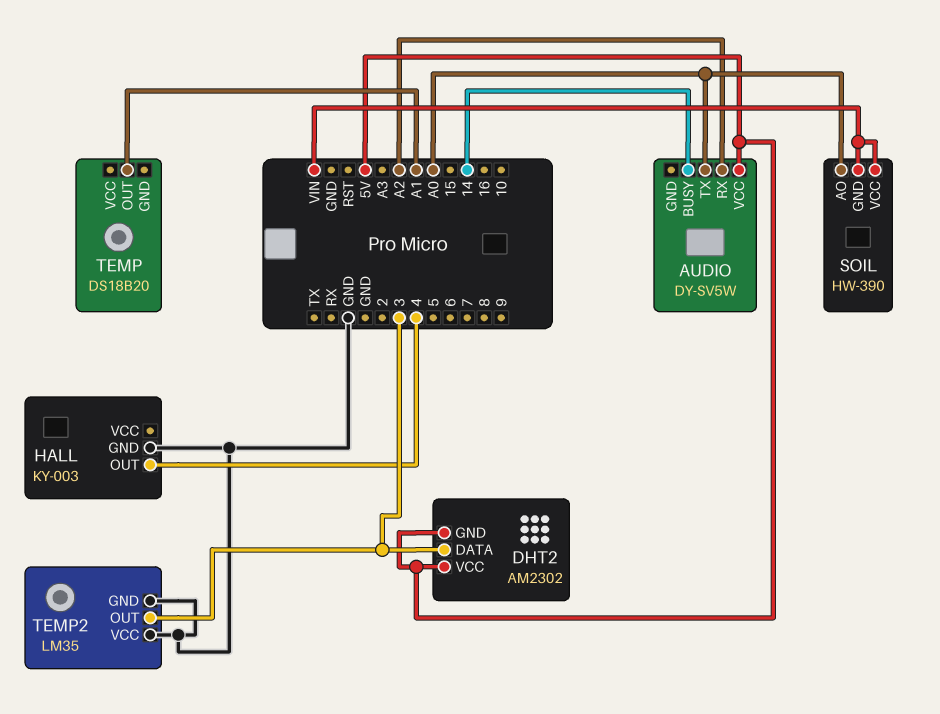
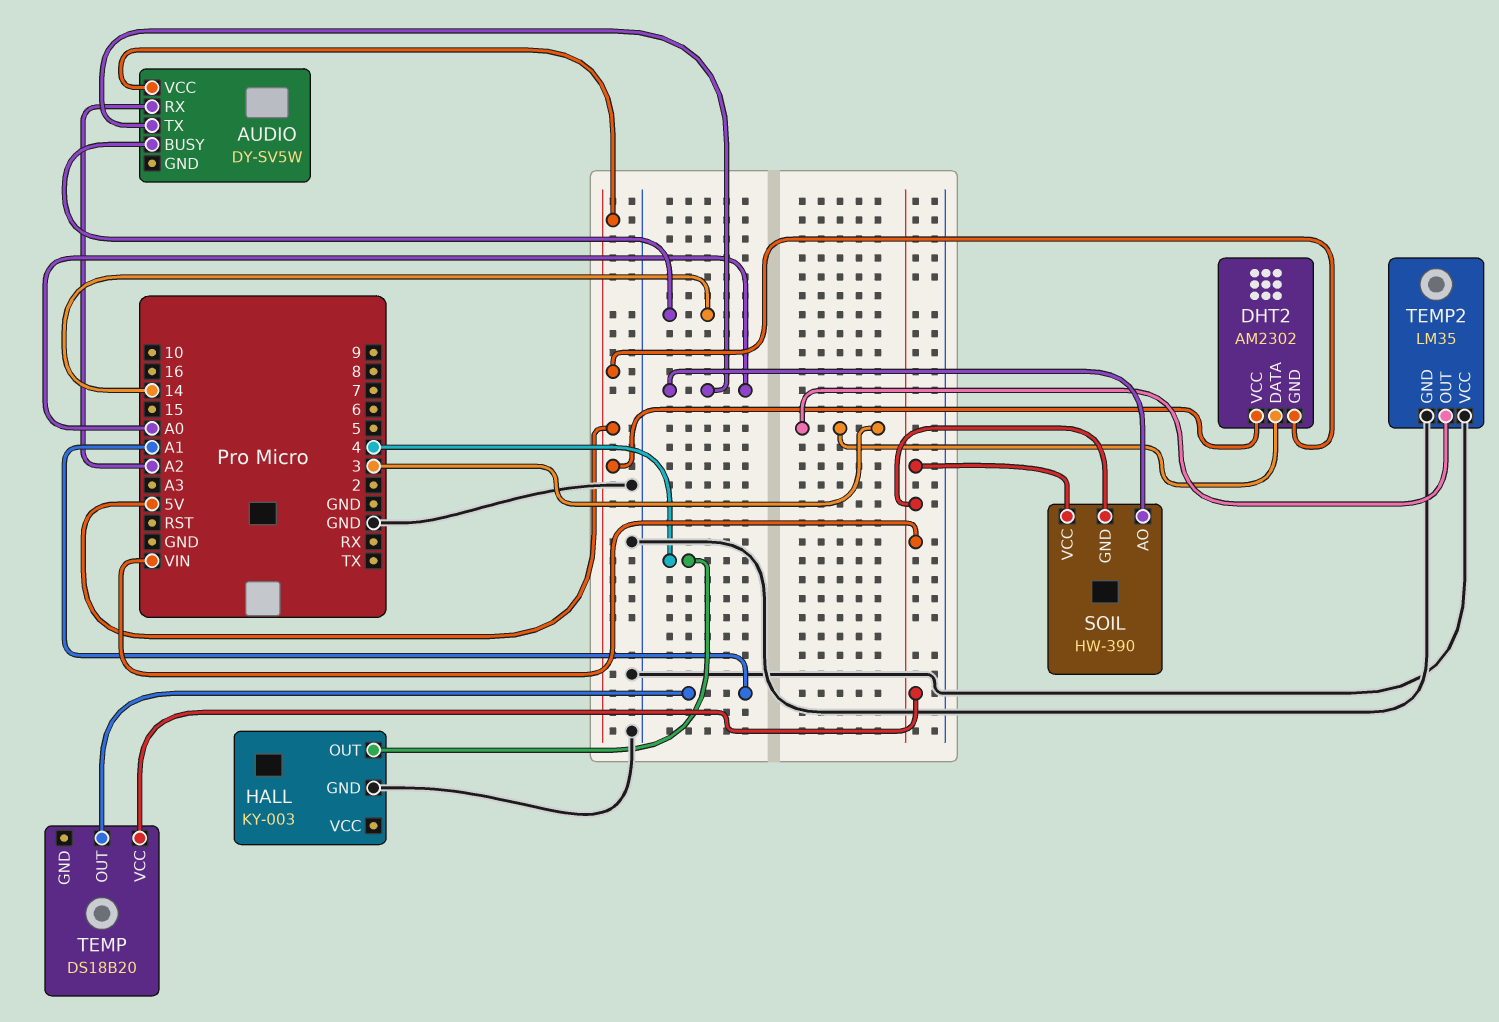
TEMP pin VCC: none -> VIN

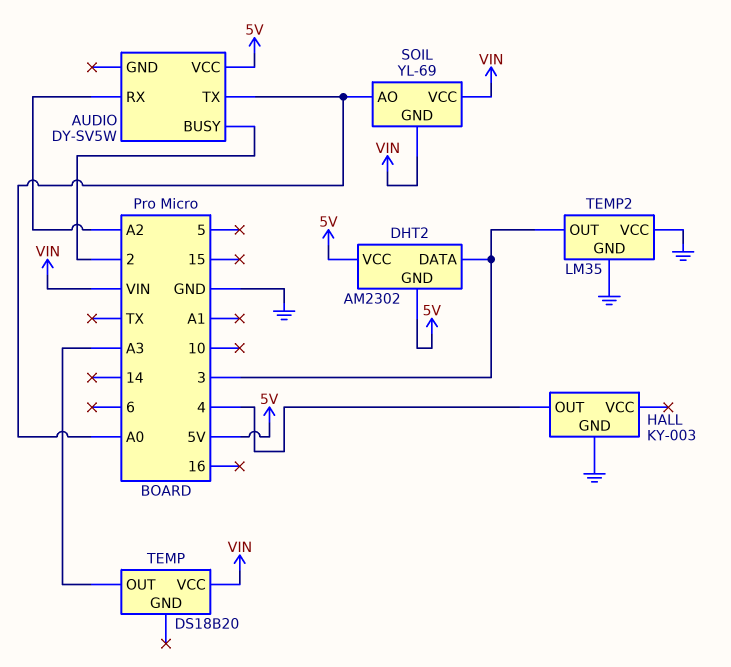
AUDIO pin BUSY: 14 -> 2
SOIL: HW-390 -> YL-69
TEMP pin OUT: A1 -> A3

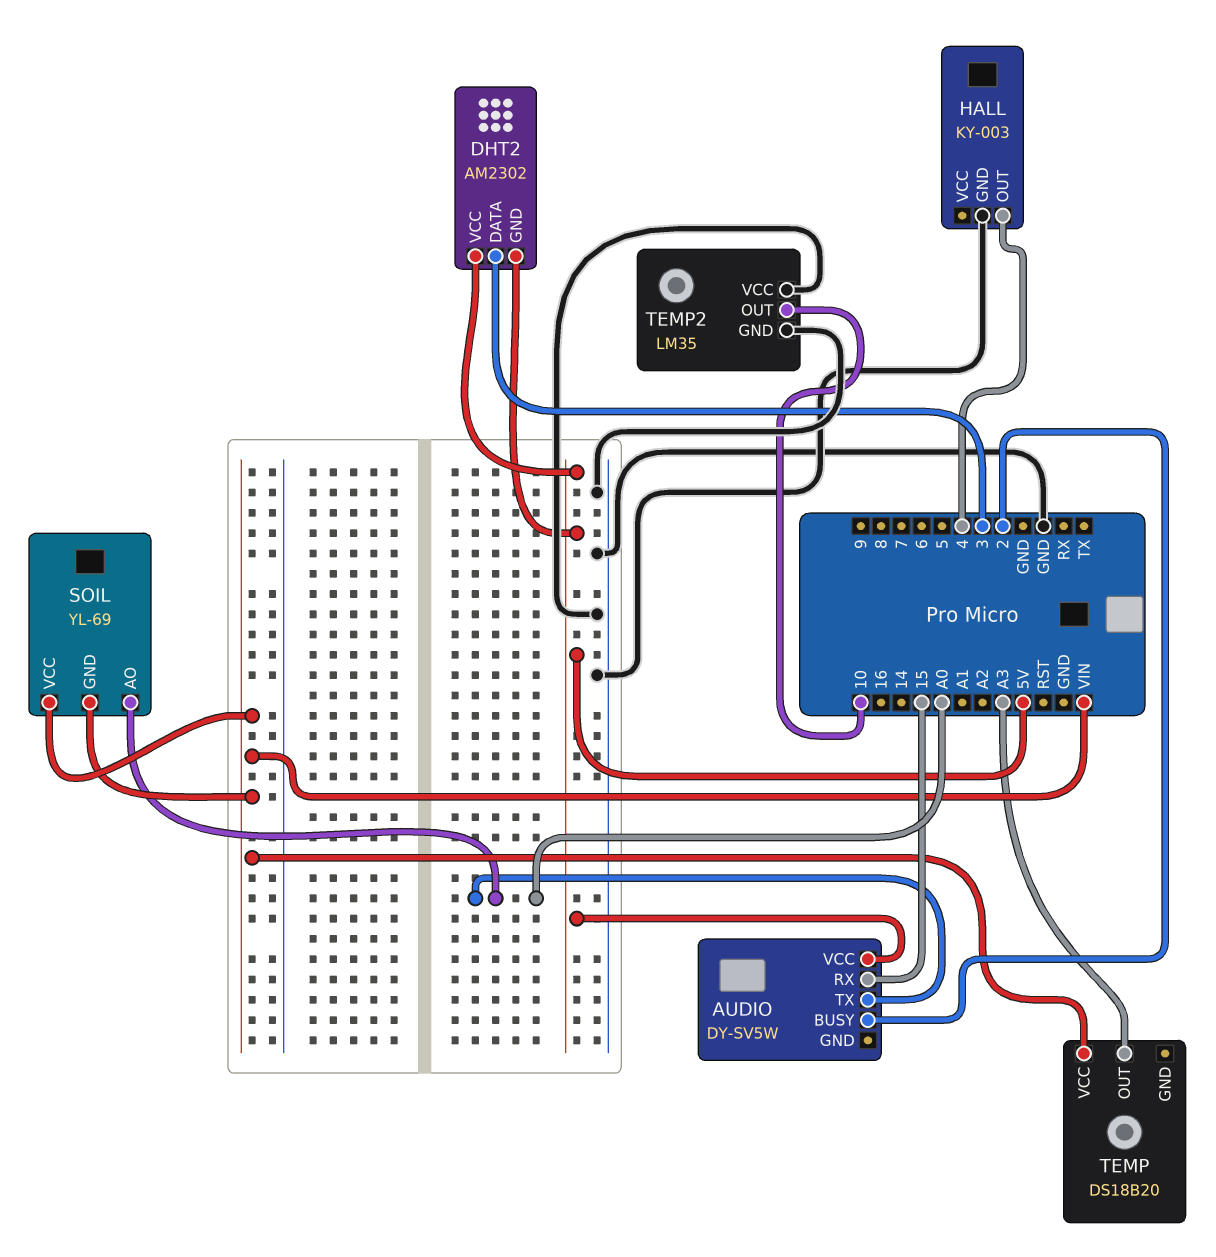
AUDIO pin RX: A2 -> 15
TEMP2 pin OUT: 3 -> 10

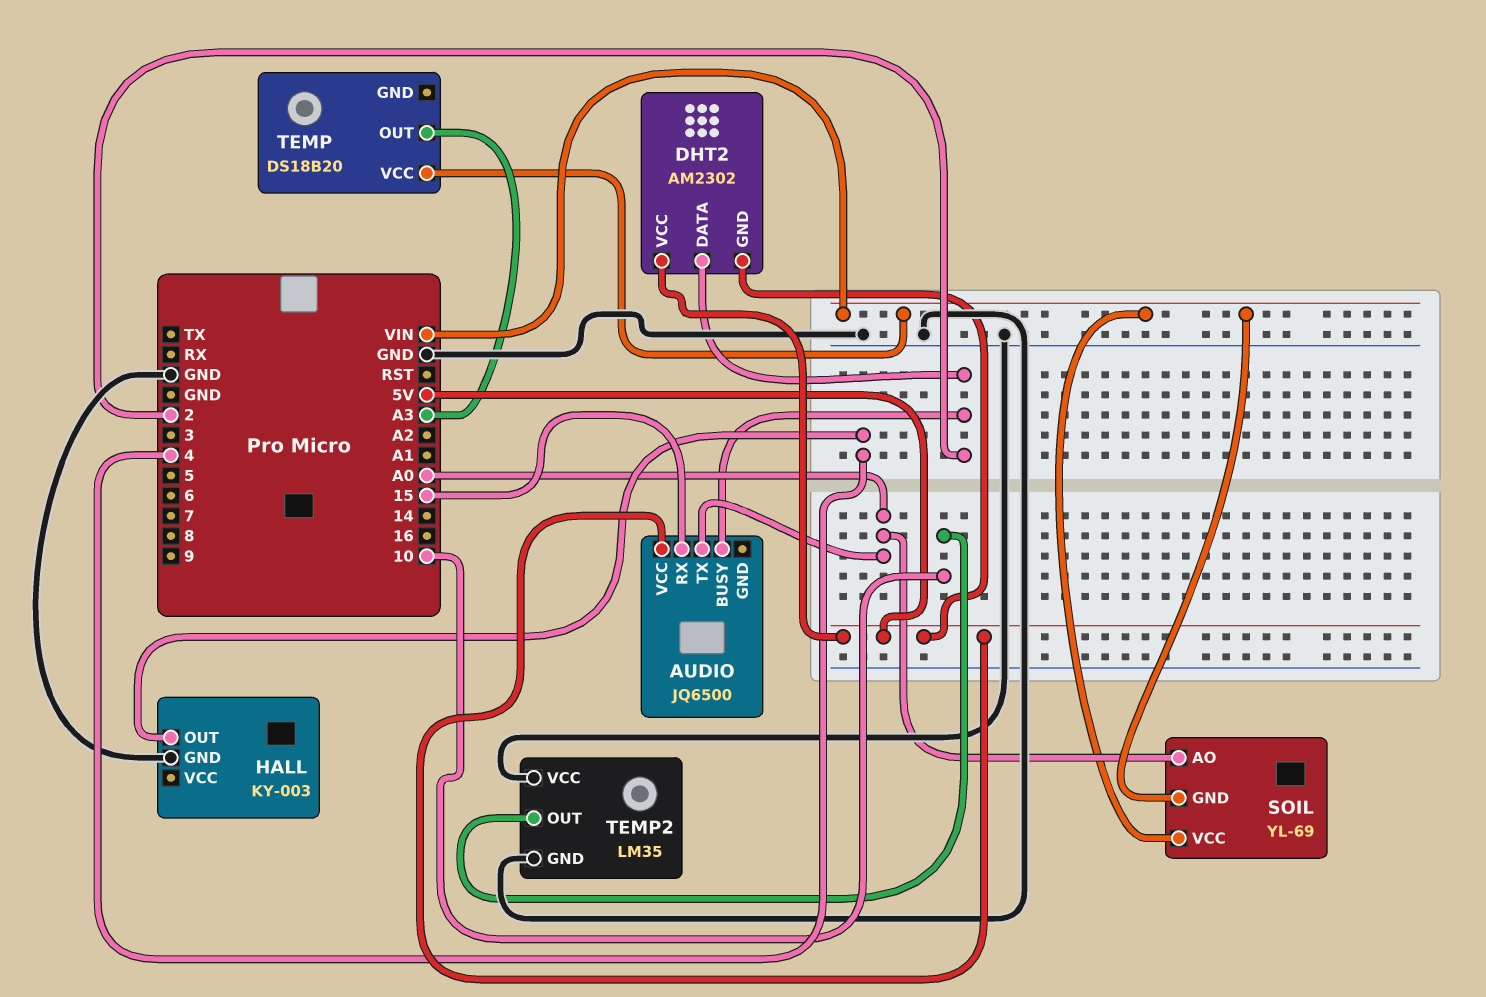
AUDIO: DY-SV5W -> JQ6500
DHT2 pin DATA: 3 -> 2

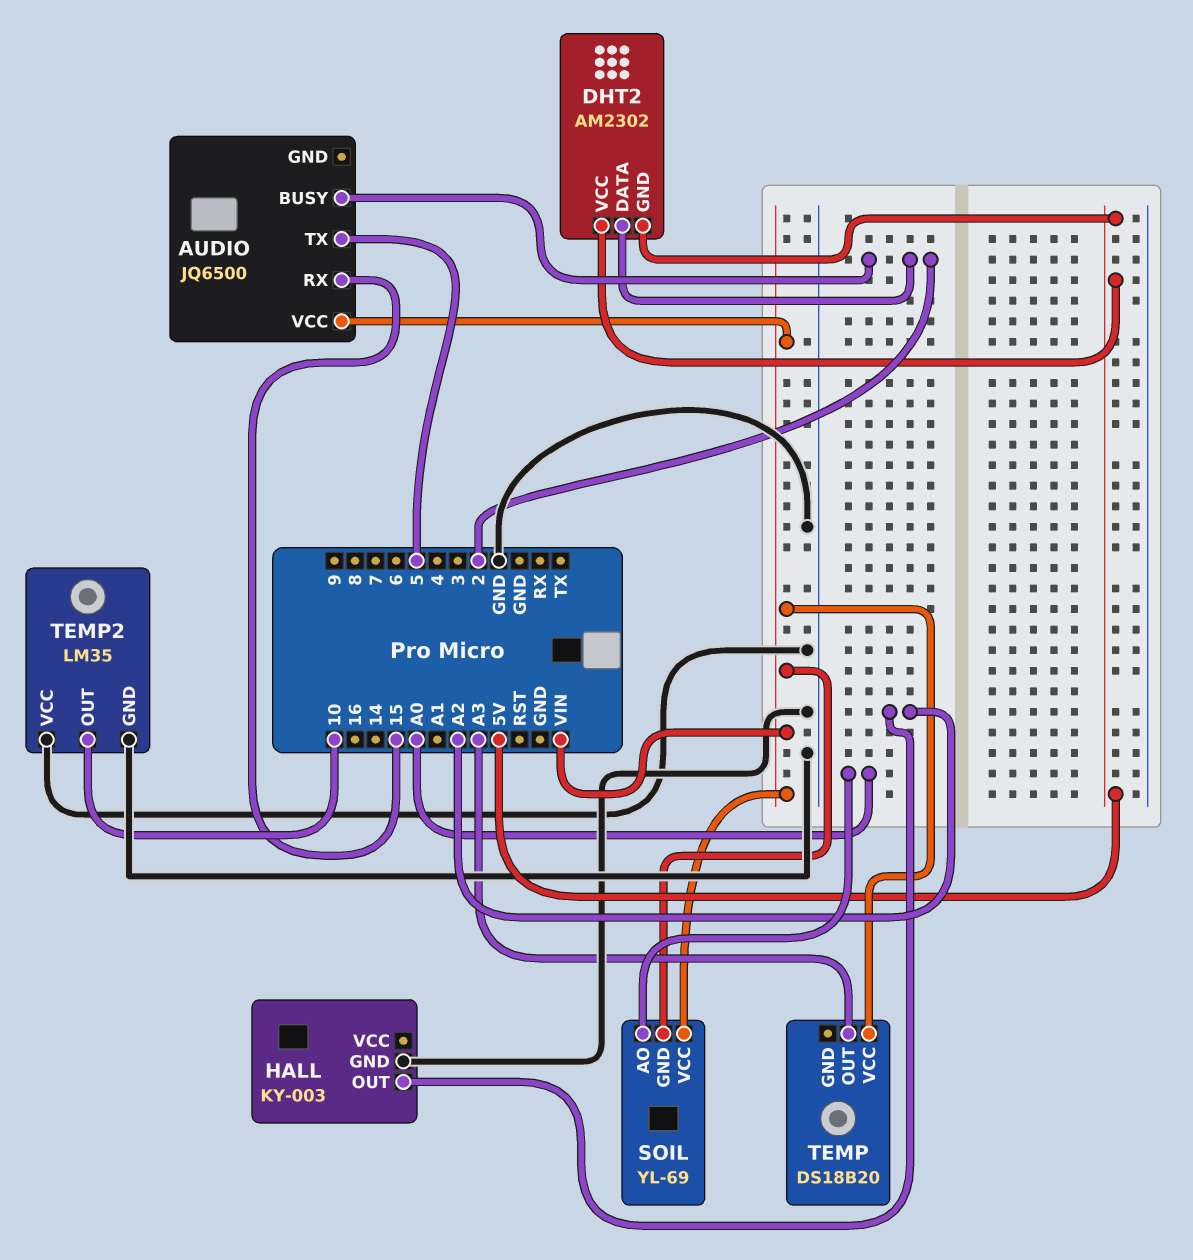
AUDIO pin TX: A0 -> 5
AUDIO pin VCC: 5V -> VIN
HALL pin OUT: 4 -> A2

